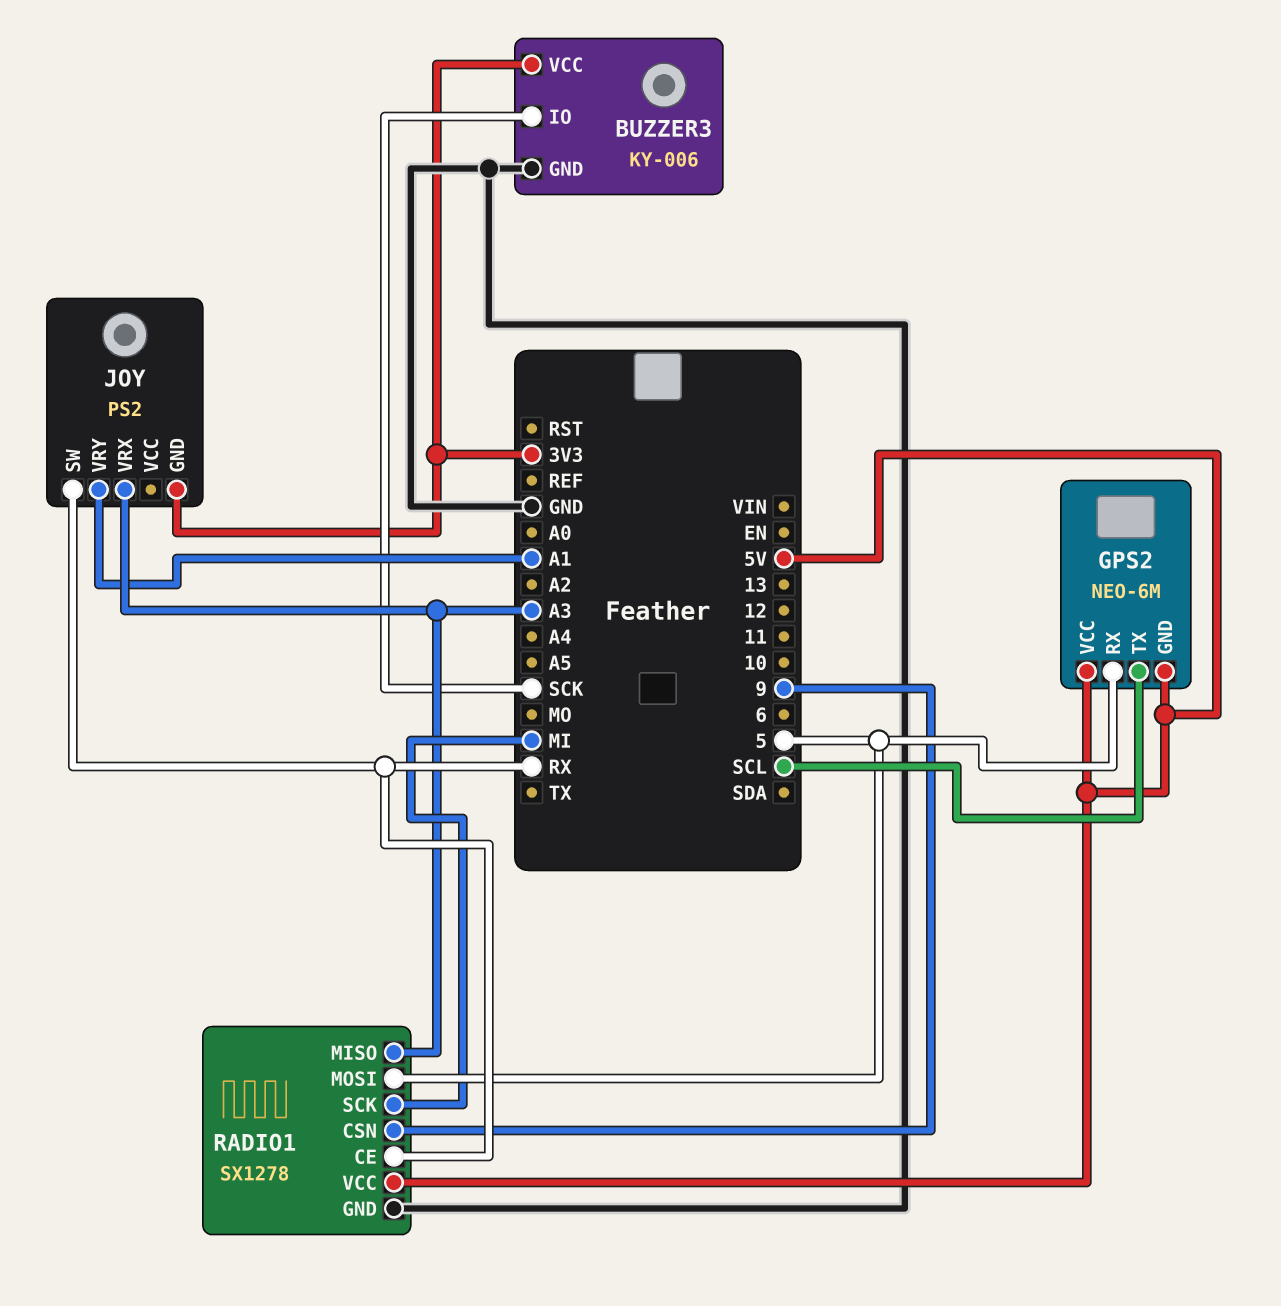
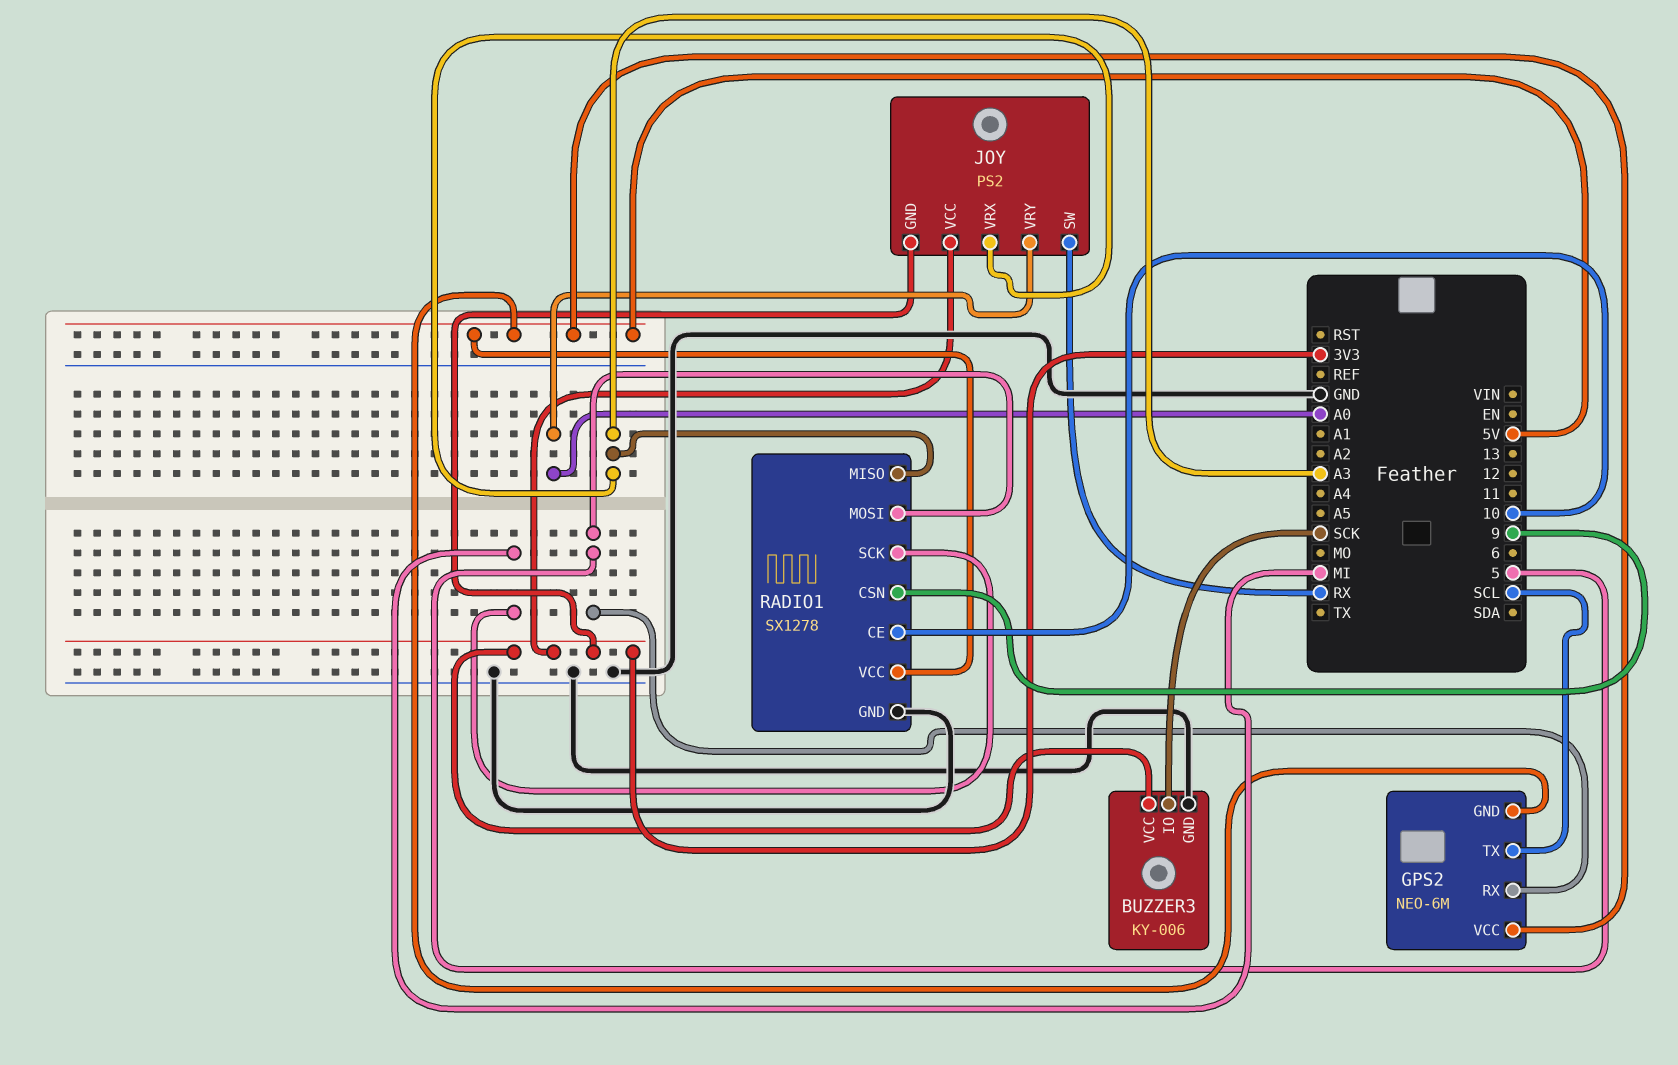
JOY pin VCC: none -> 3V3
JOY pin VRY: A1 -> A0
RADIO1 pin CE: RX -> 10

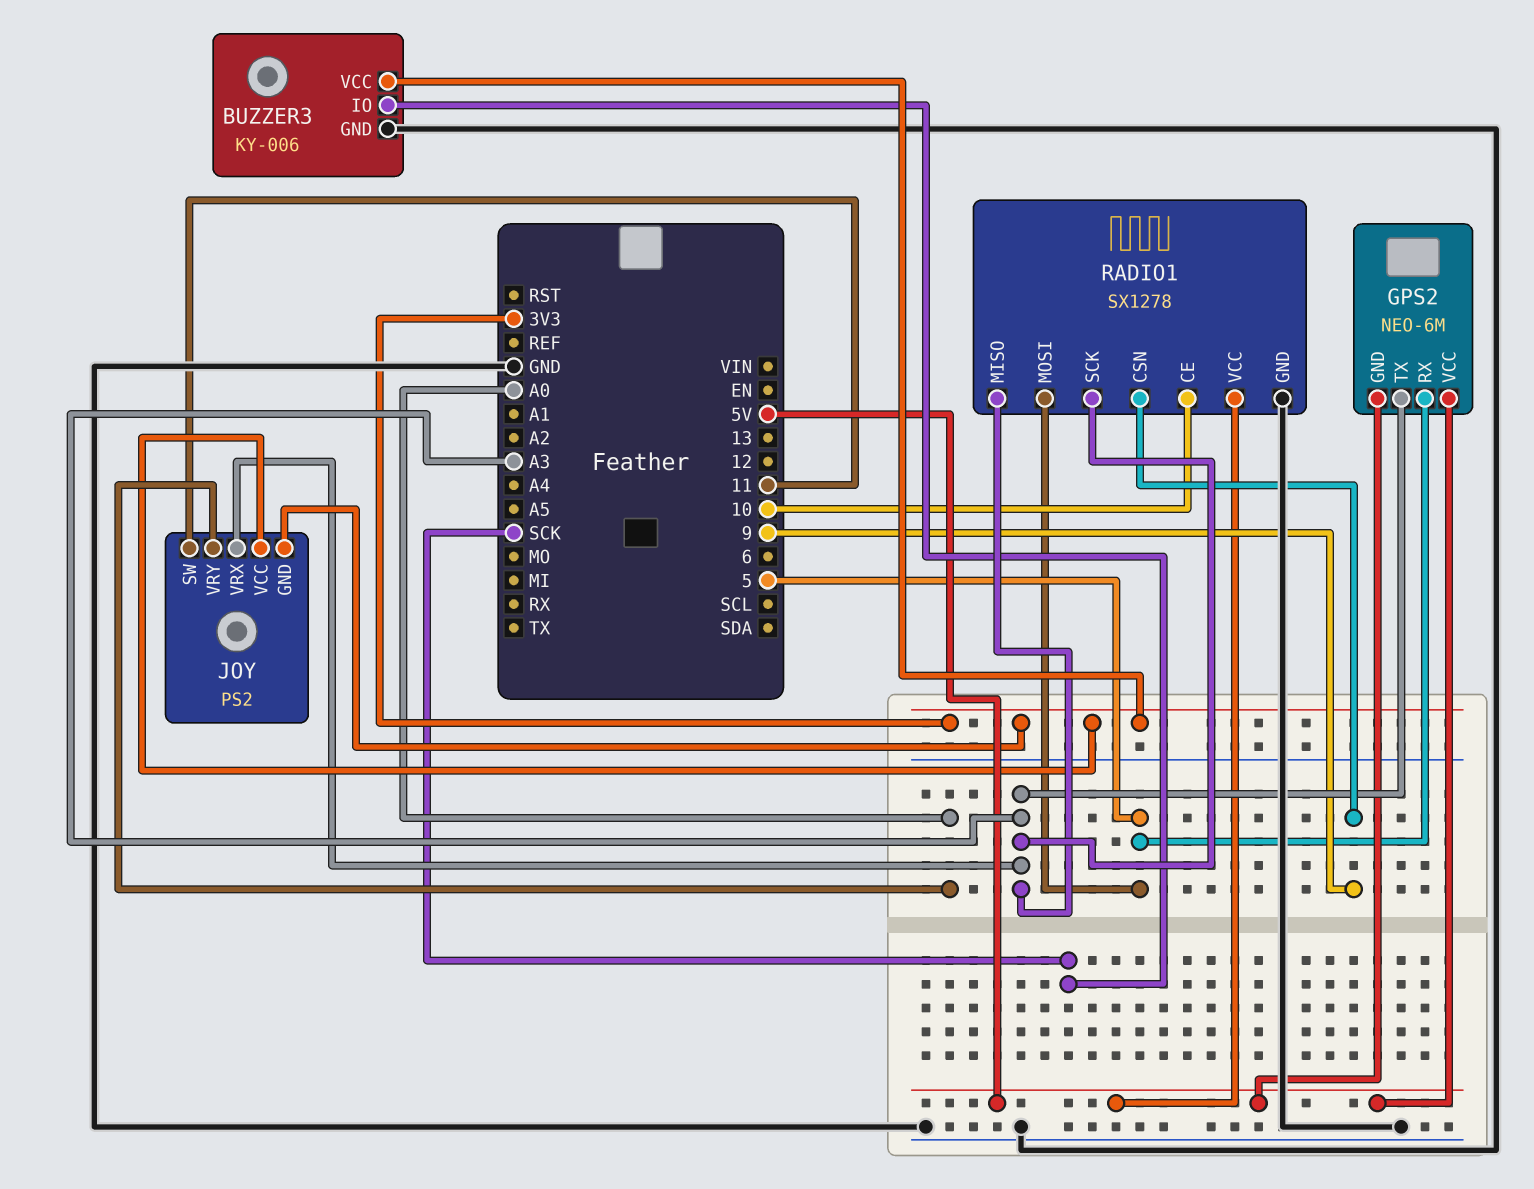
GPS2 pin TX: SCL -> A3
JOY pin SW: RX -> 11
RADIO1 pin SCK: MI -> A3

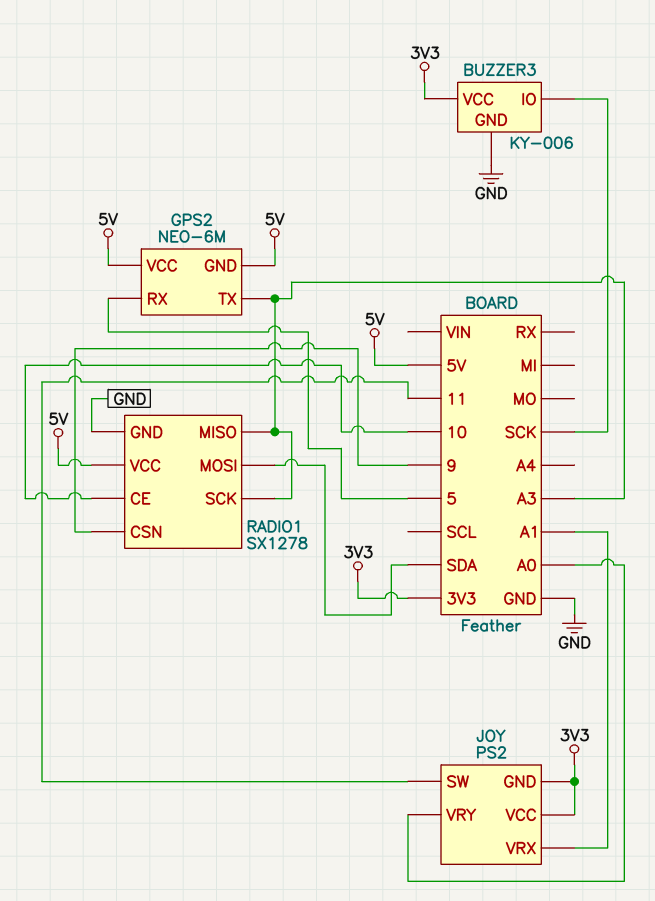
JOY pin VRX: A3 -> A1
RADIO1 pin MOSI: 5 -> SDA

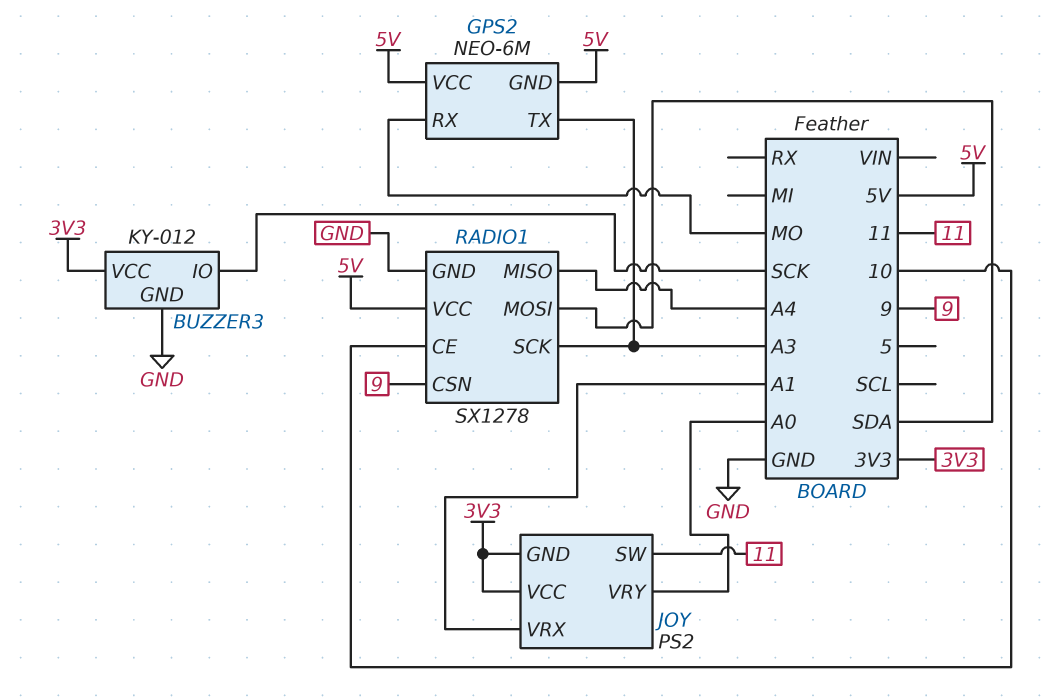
BUZZER3: KY-006 -> KY-012
GPS2 pin RX: 5 -> MO
RADIO1 pin MISO: A3 -> A4

